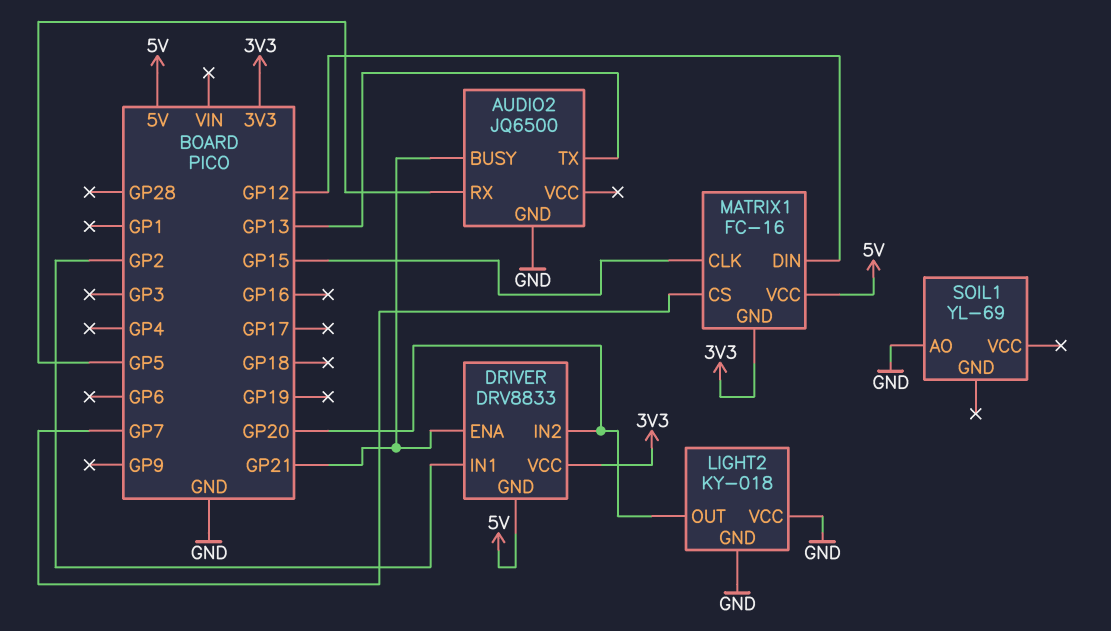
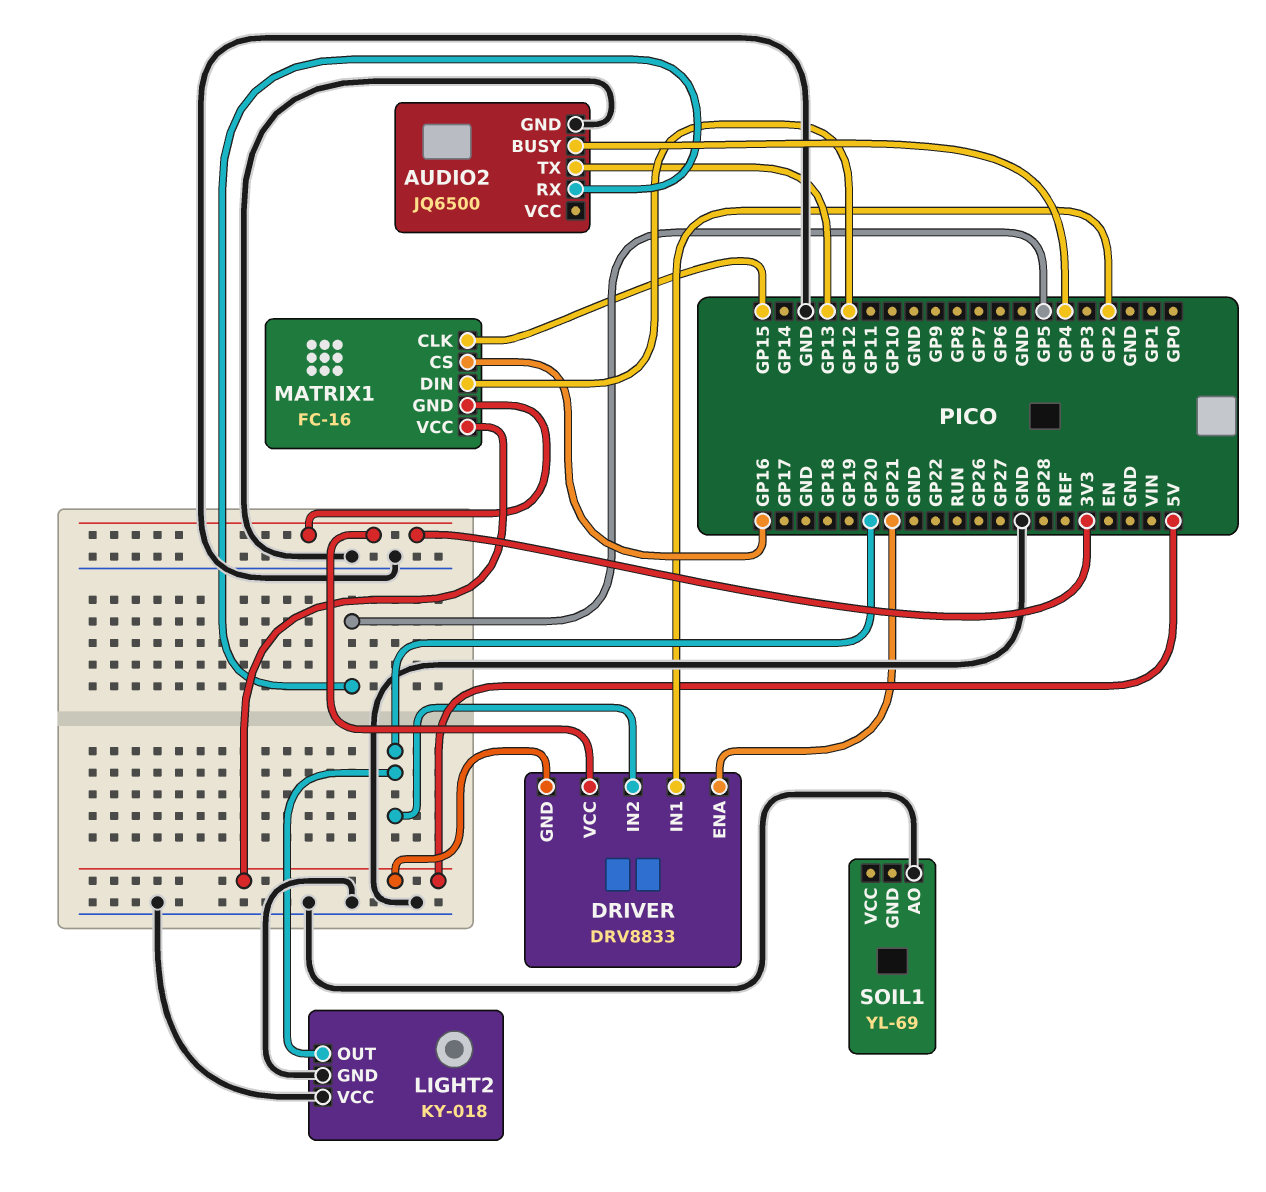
AUDIO2 pin BUSY: GP21 -> GP4
MATRIX1 pin CS: GP7 -> GP16

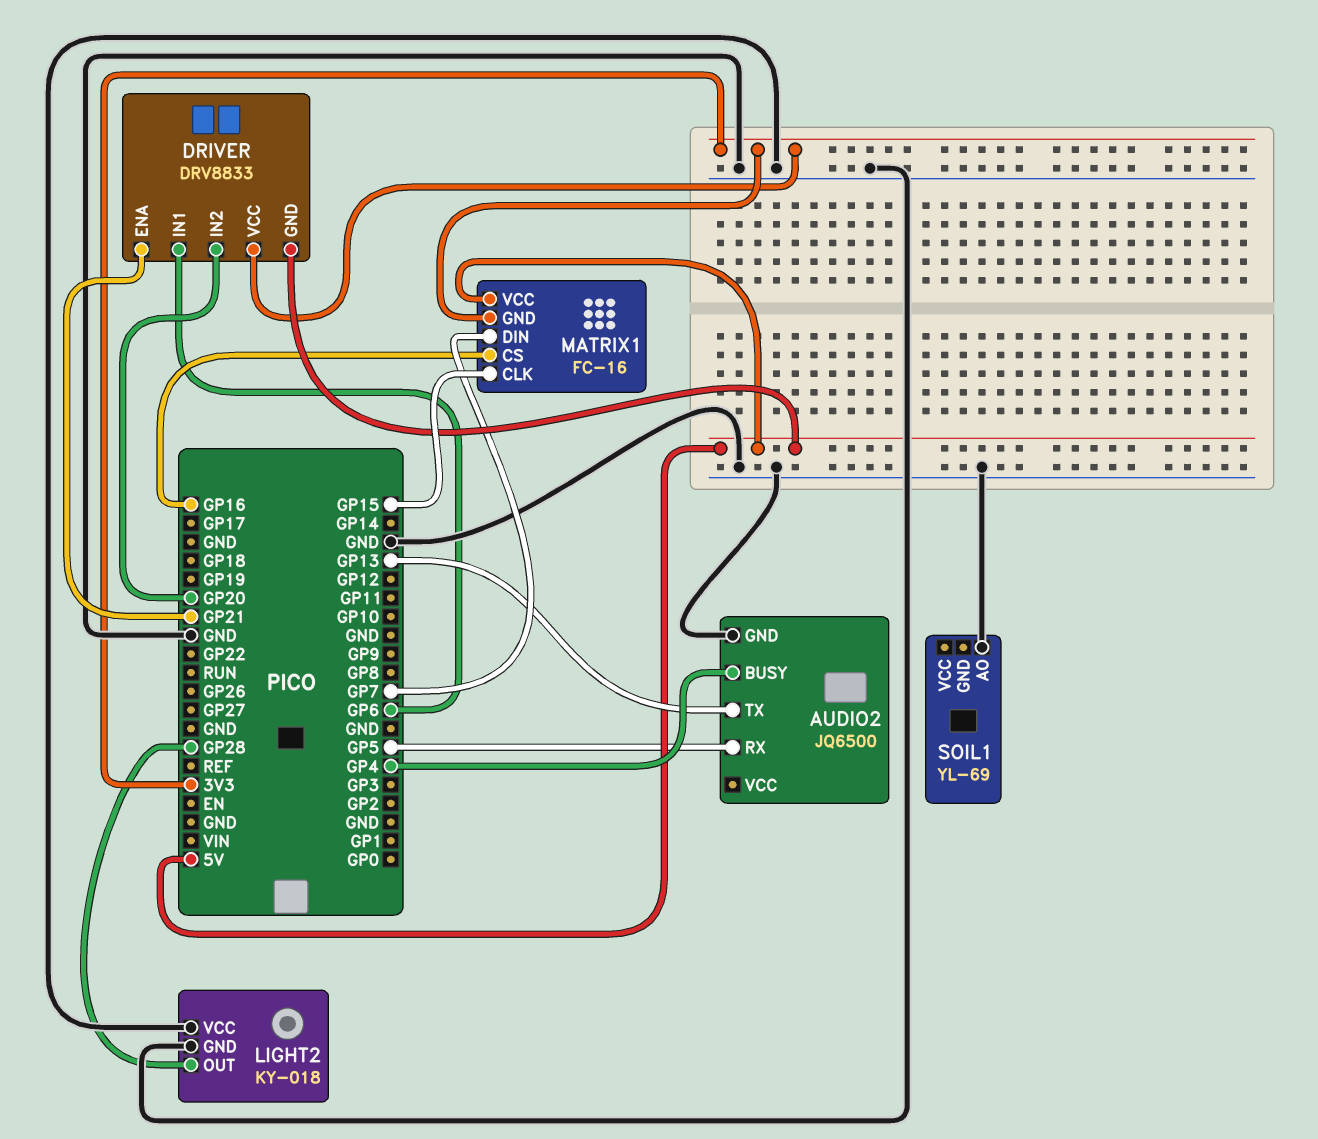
DRIVER pin IN1: GP2 -> GP6
LIGHT2 pin OUT: GP20 -> GP28
MATRIX1 pin DIN: GP12 -> GP7

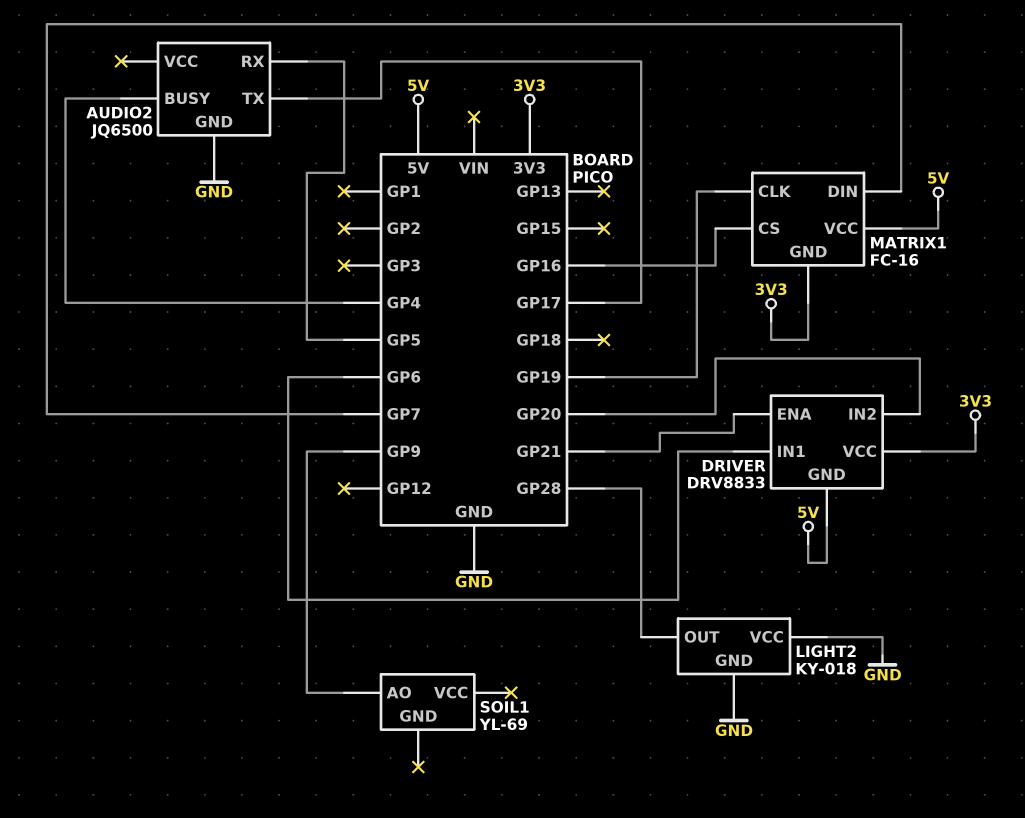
AUDIO2 pin TX: GP13 -> GP17
MATRIX1 pin CLK: GP15 -> GP19
SOIL1 pin AO: GND -> GP9

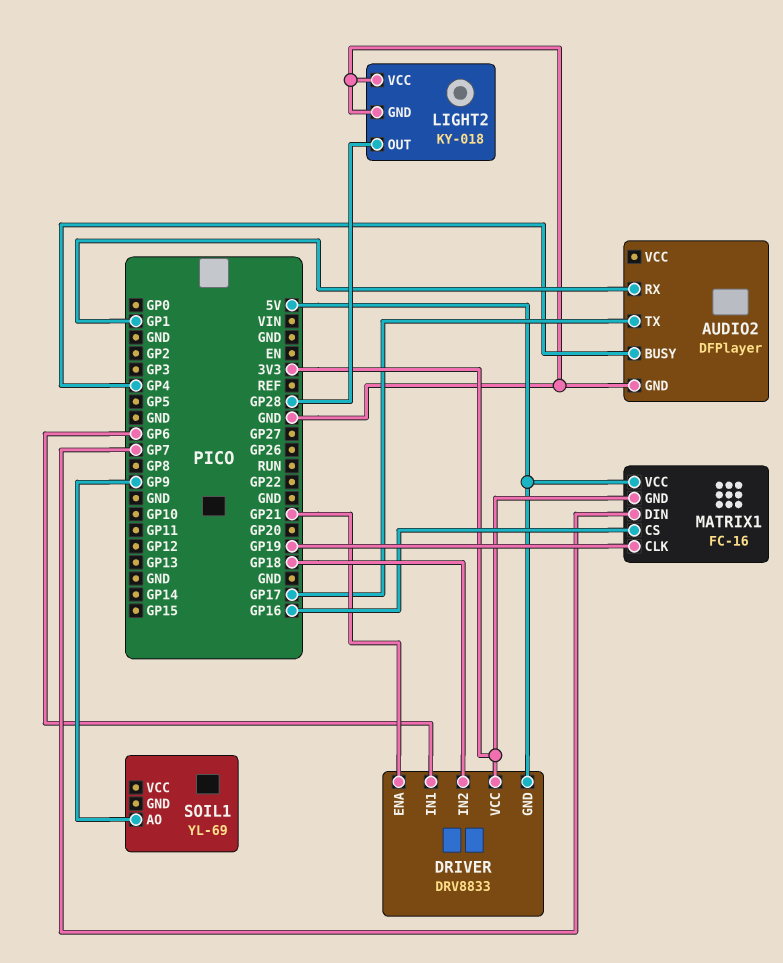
AUDIO2: JQ6500 -> DFPlayer
AUDIO2 pin RX: GP5 -> GP1
DRIVER pin IN2: GP20 -> GP18

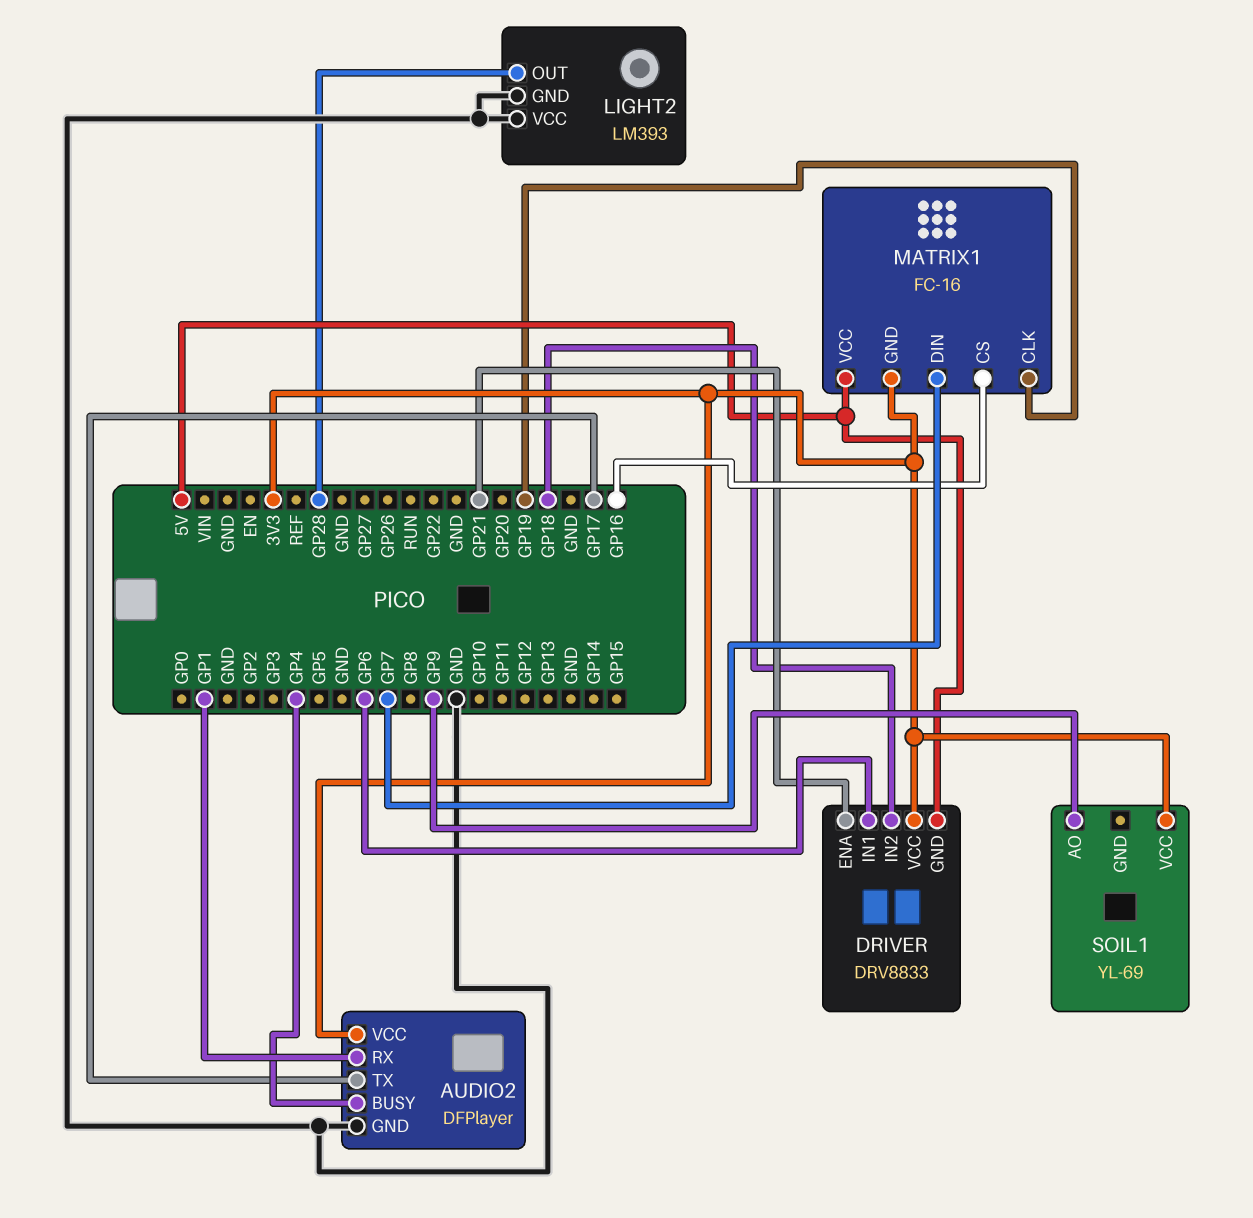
AUDIO2 pin VCC: none -> 3V3
LIGHT2: KY-018 -> LM393
SOIL1 pin VCC: none -> 3V3

